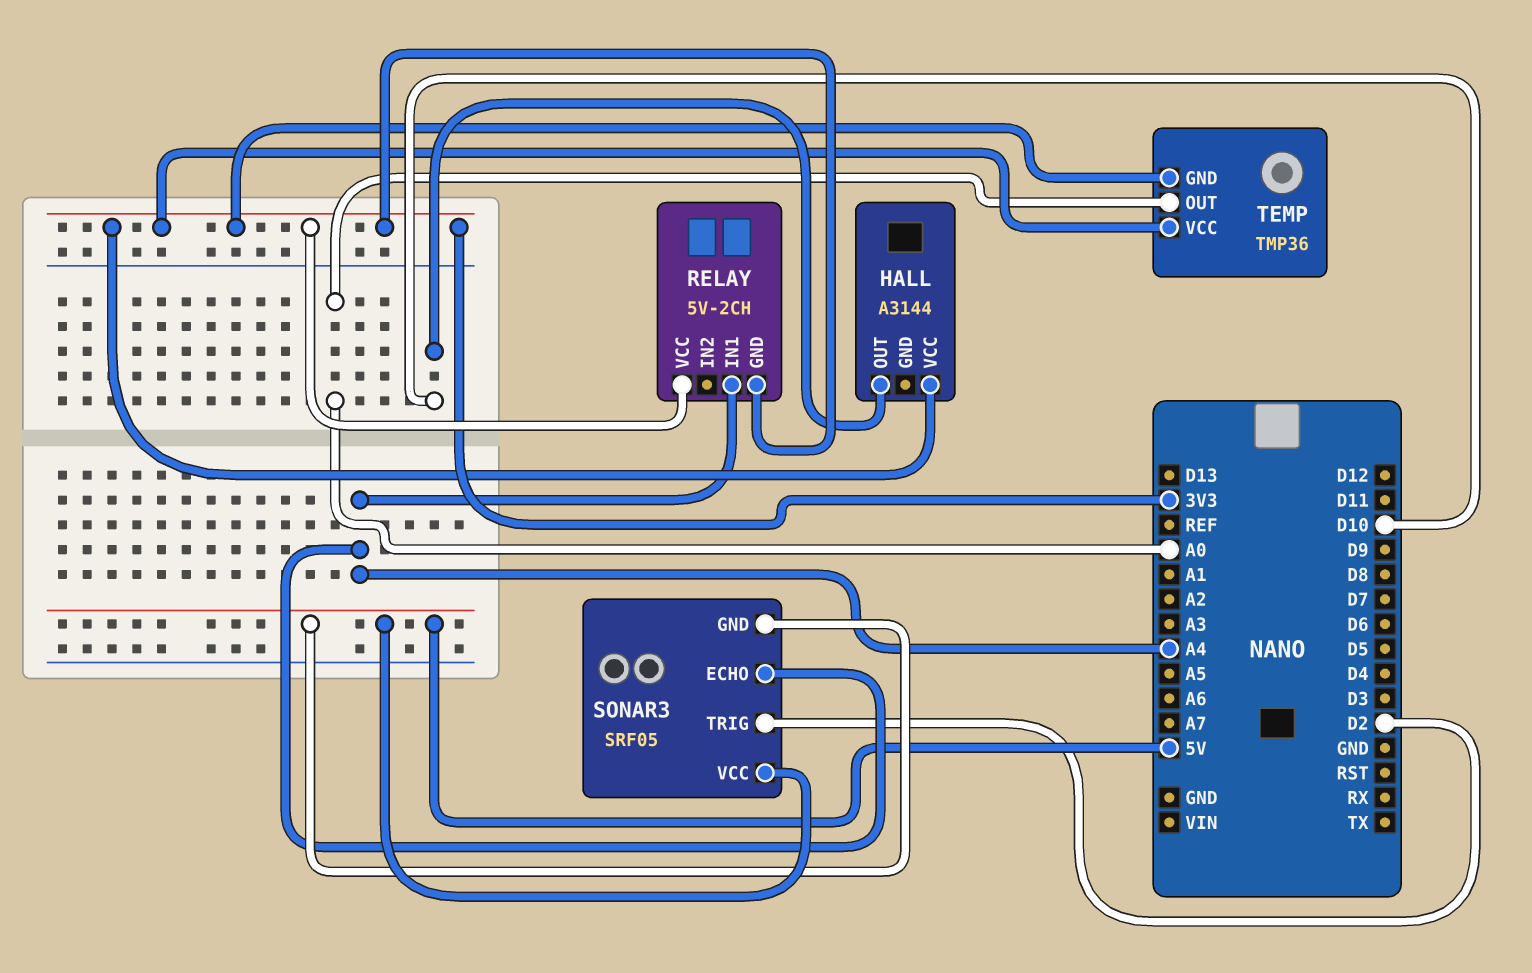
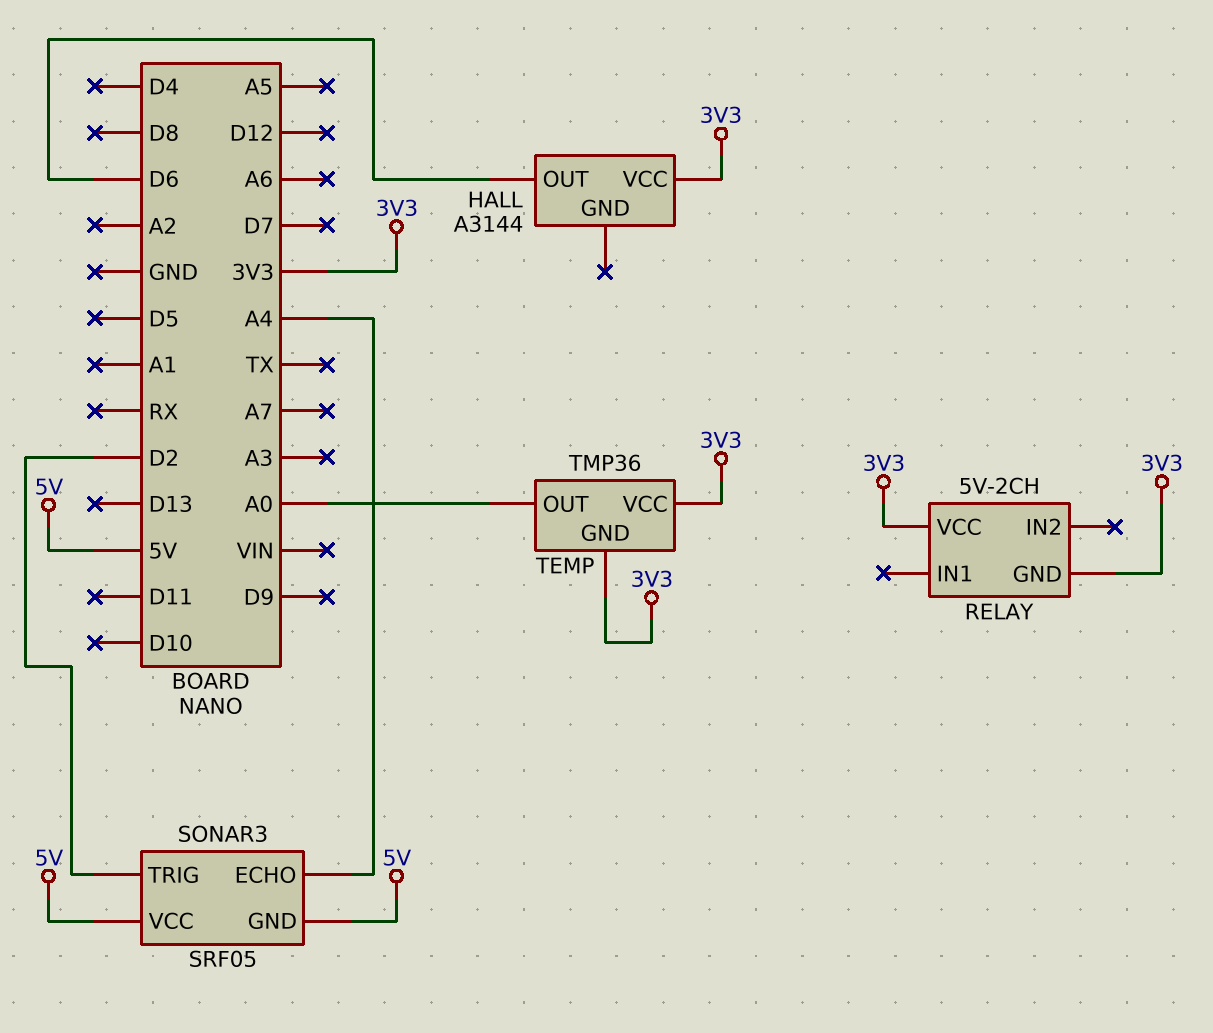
HALL pin OUT: D10 -> D6
RELAY pin IN1: A4 -> none

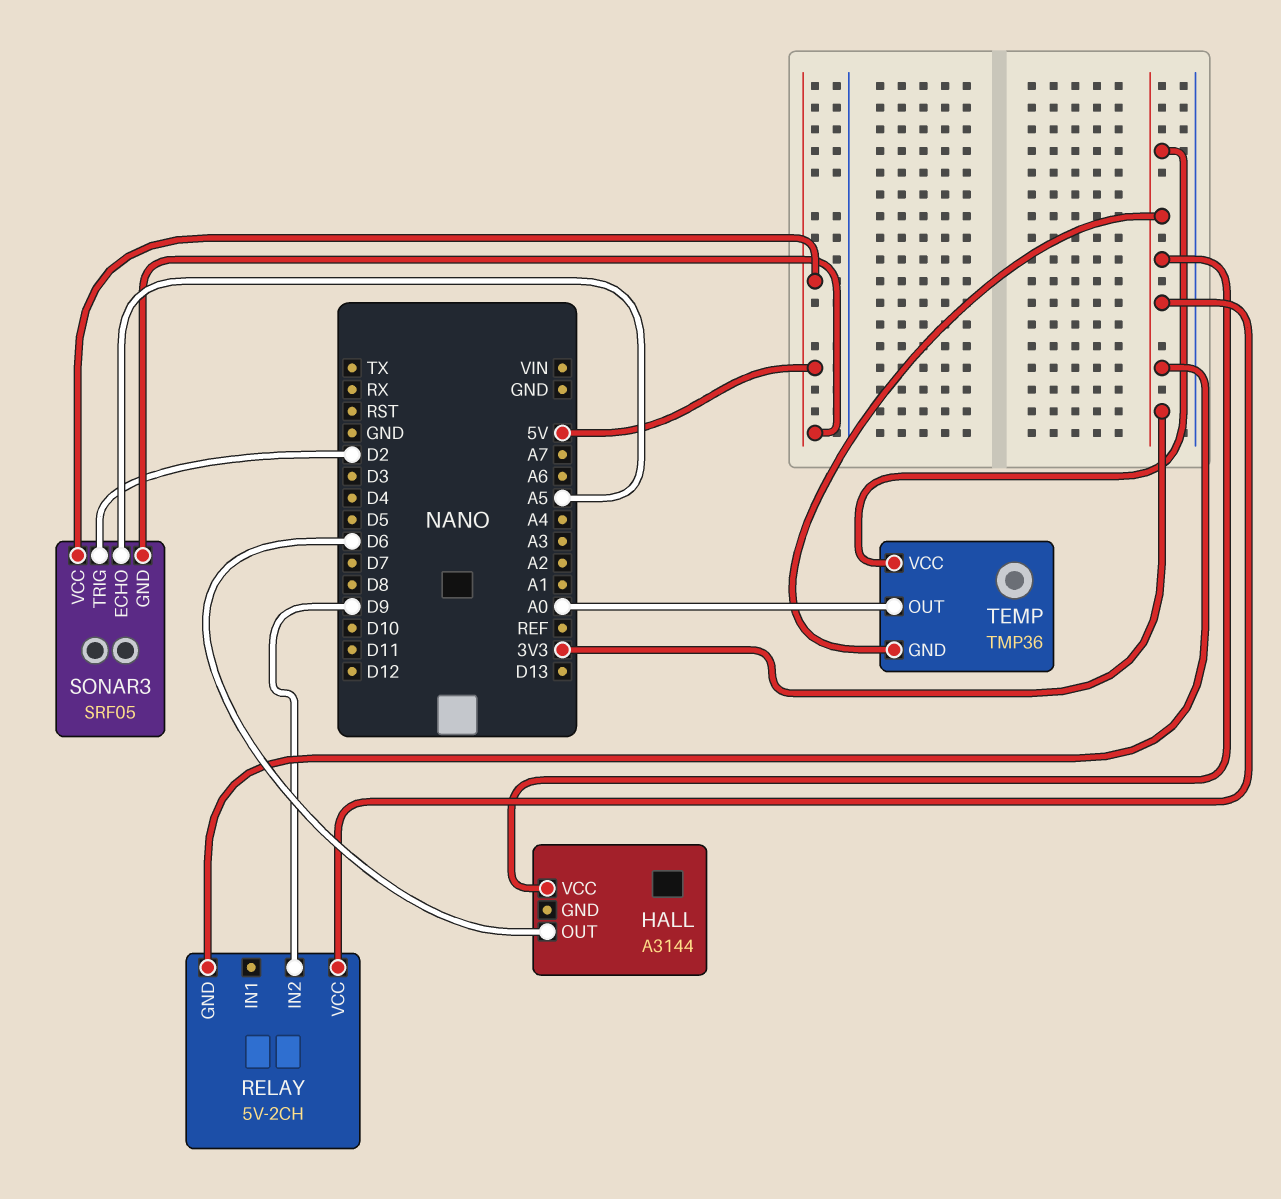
RELAY pin IN2: none -> D9
SONAR3 pin ECHO: A4 -> A5

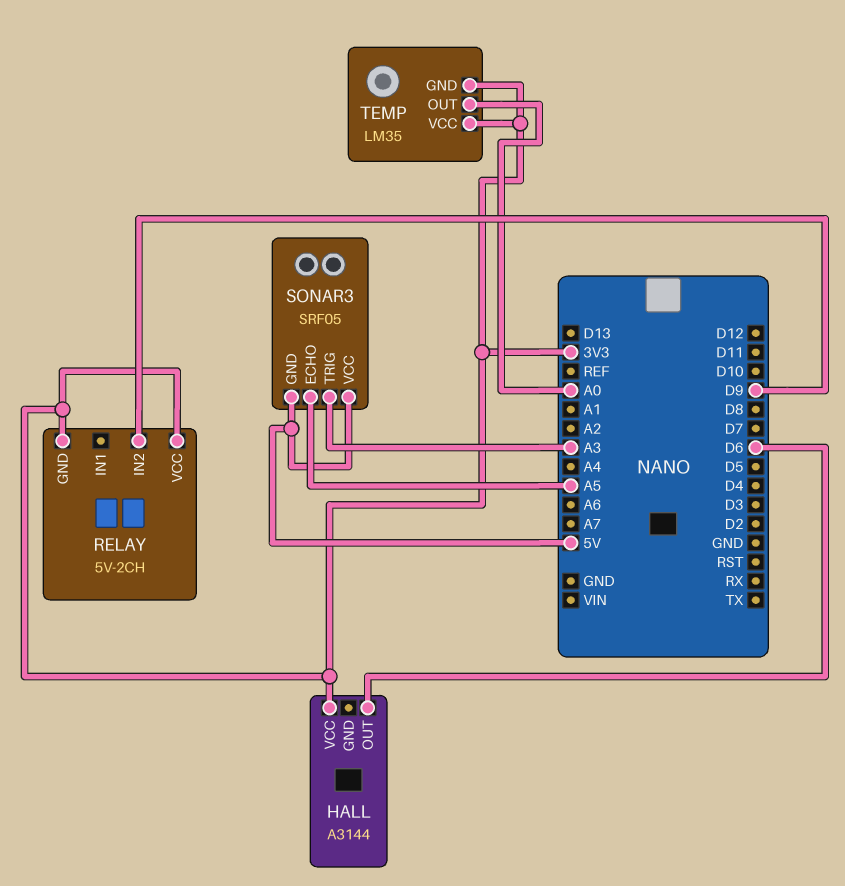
SONAR3 pin TRIG: D2 -> A3
TEMP: TMP36 -> LM35

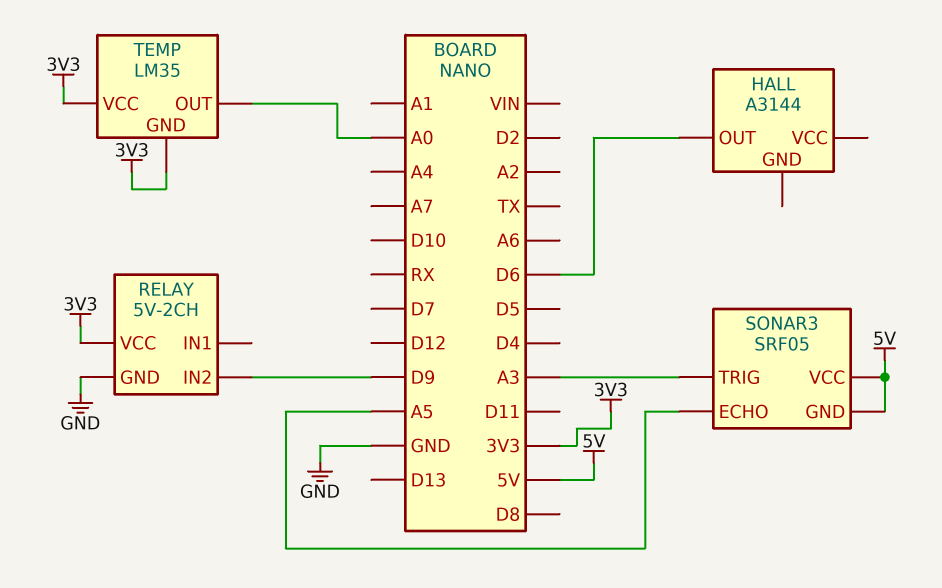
HALL pin VCC: 3V3 -> none
RELAY pin GND: 3V3 -> GND

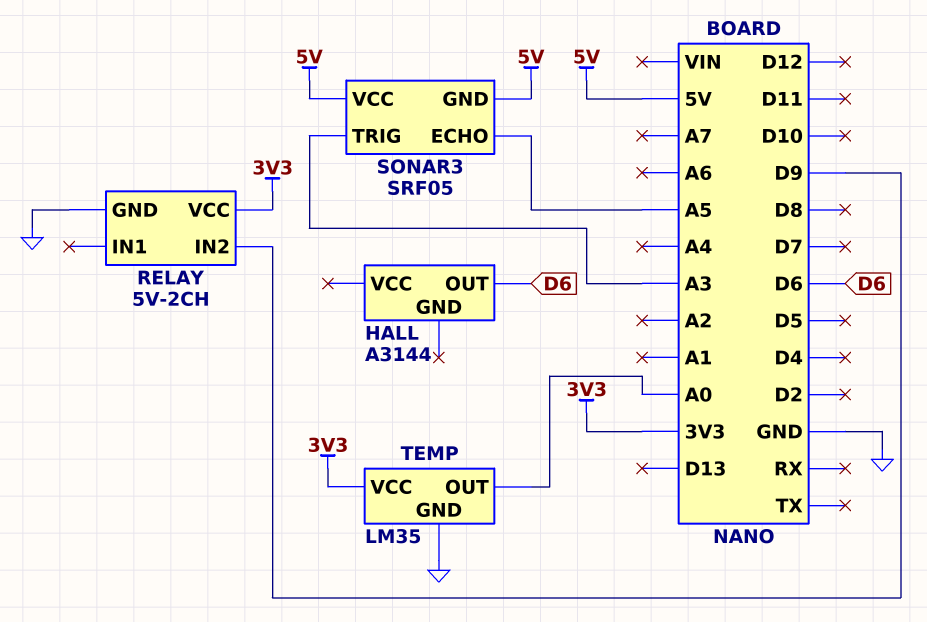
TEMP pin GND: 3V3 -> GND

